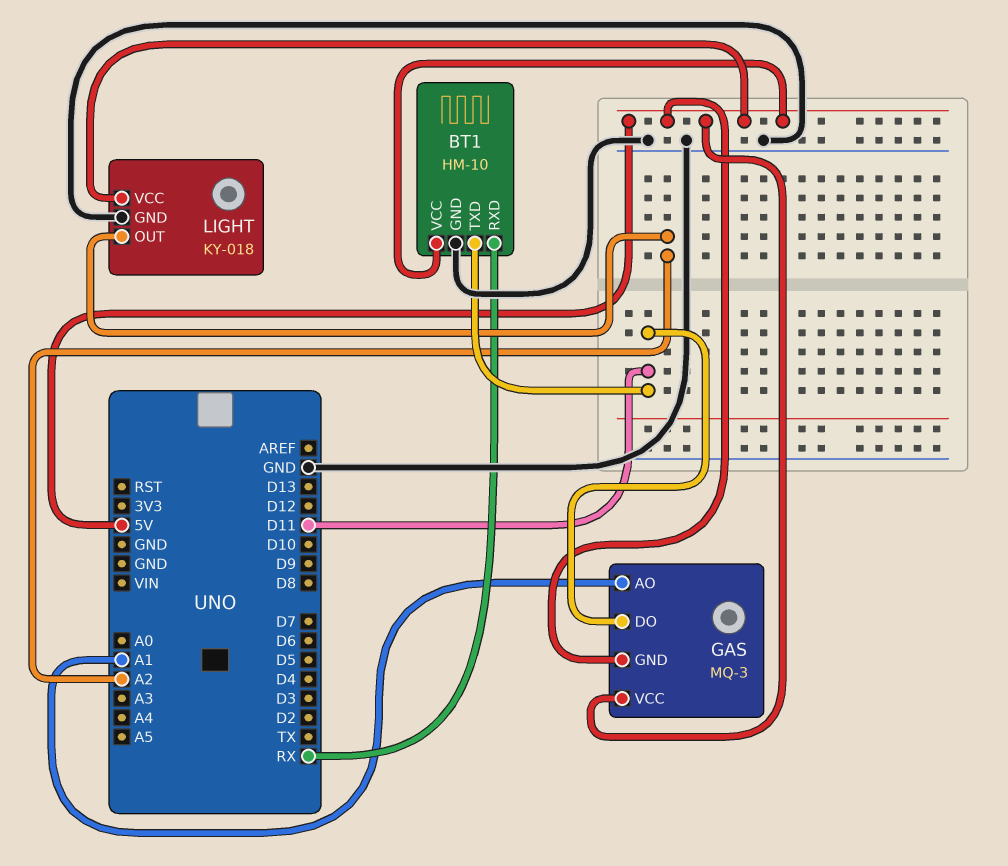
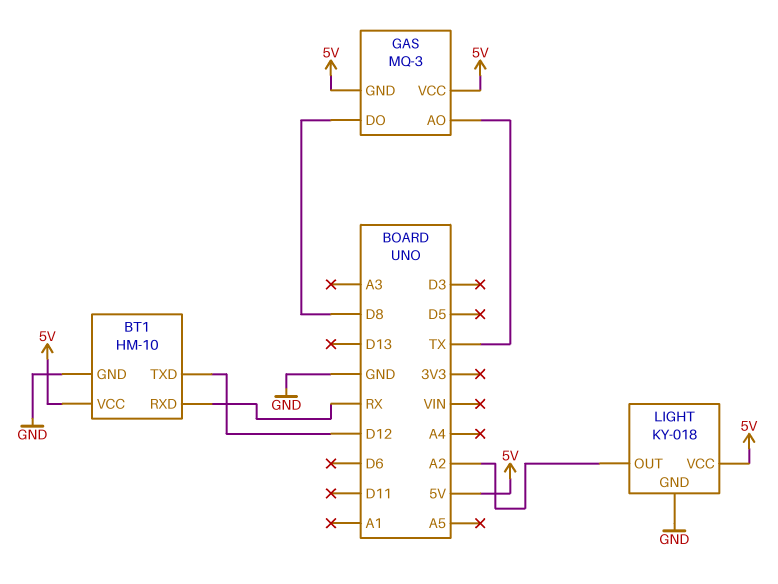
BT1 pin TXD: D11 -> D12
GAS pin AO: A1 -> TX
GAS pin DO: D11 -> D8

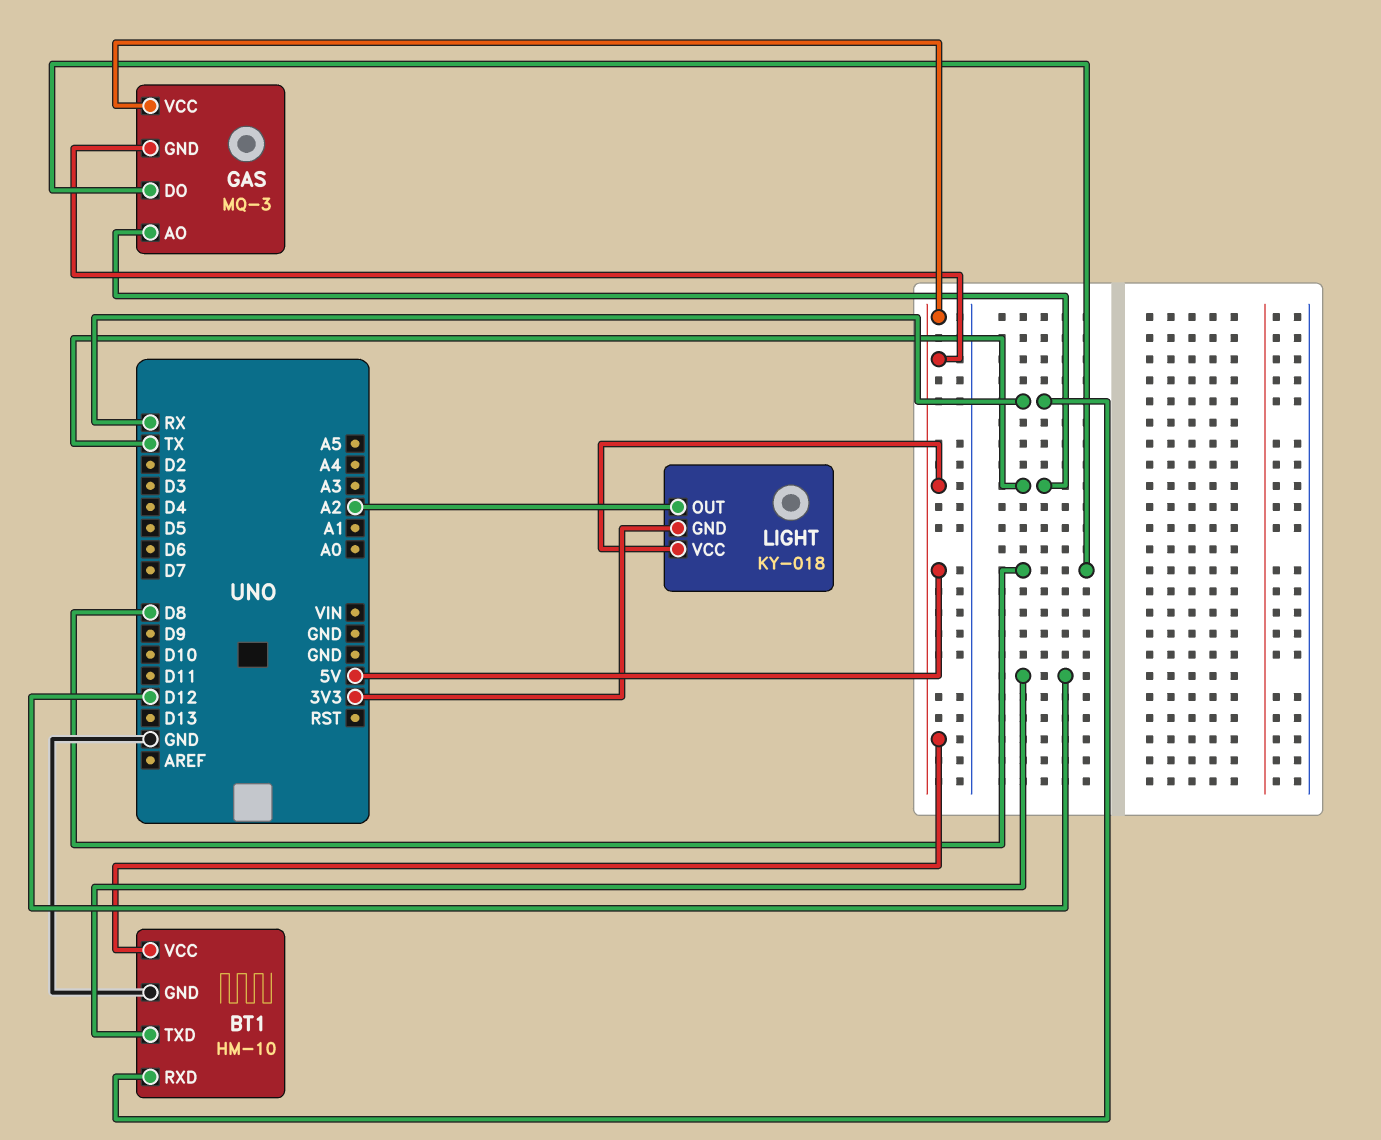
LIGHT pin GND: GND -> 3V3

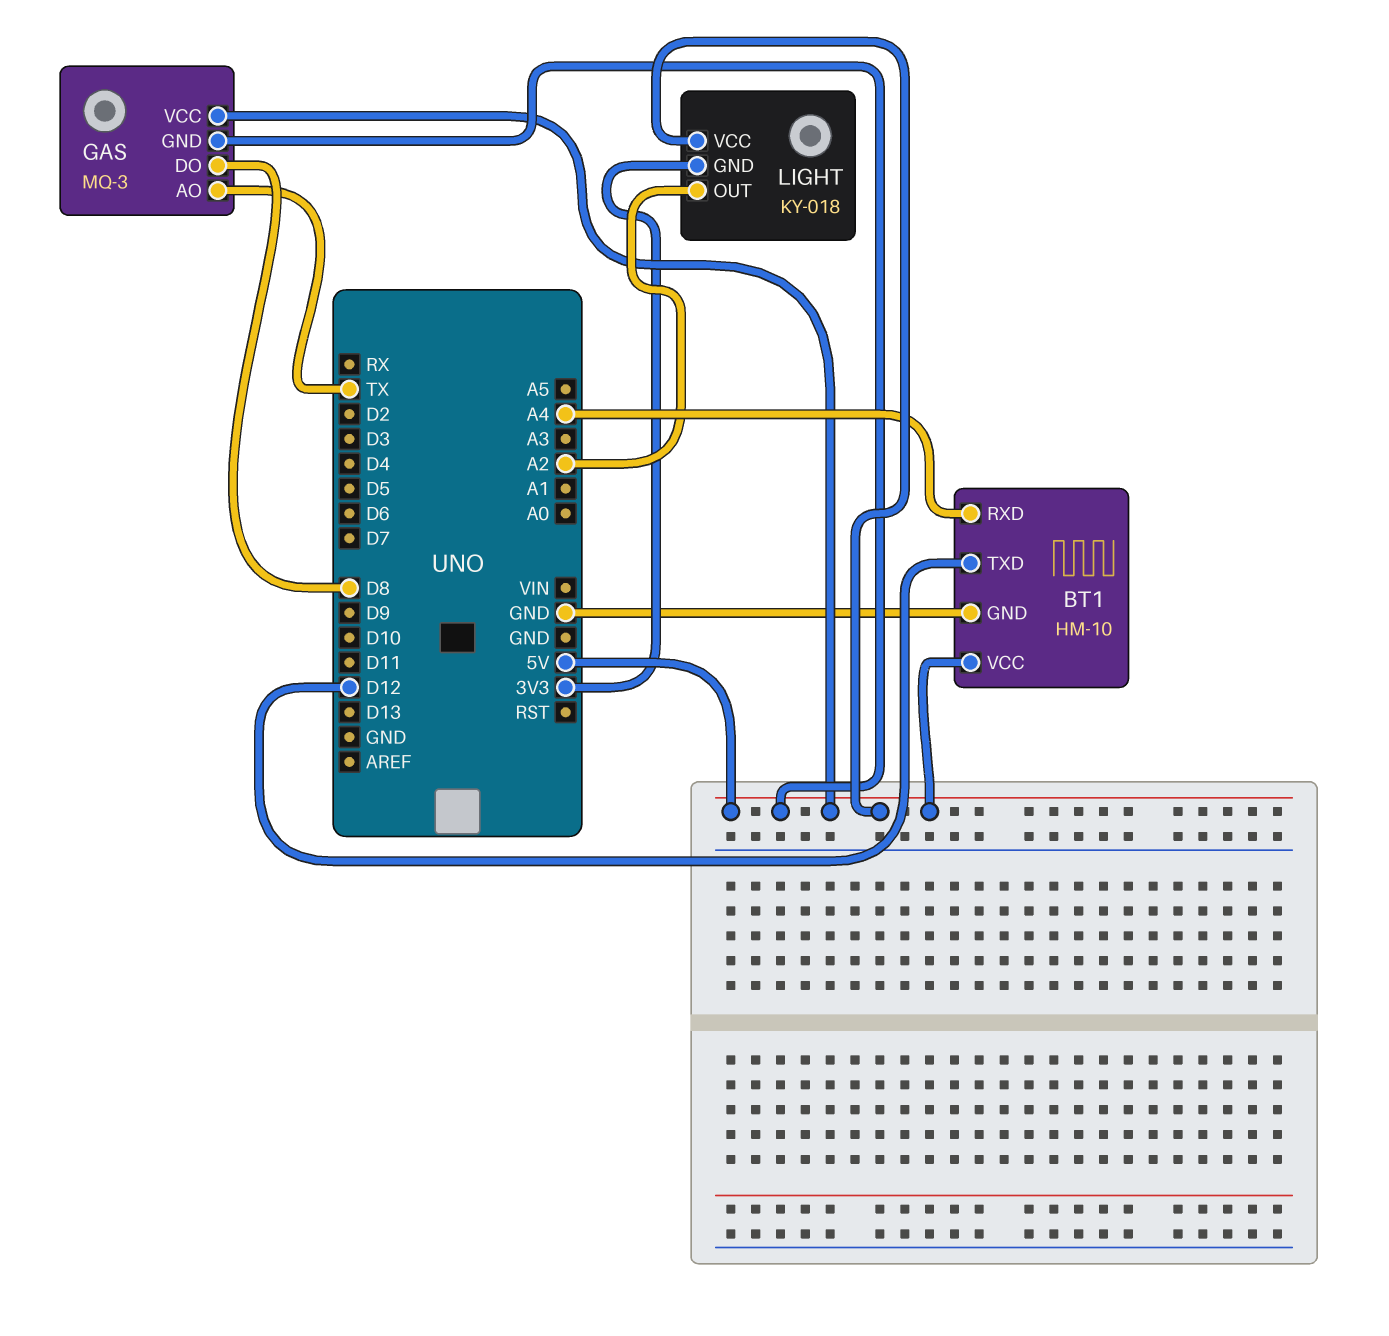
BT1 pin RXD: RX -> A4

